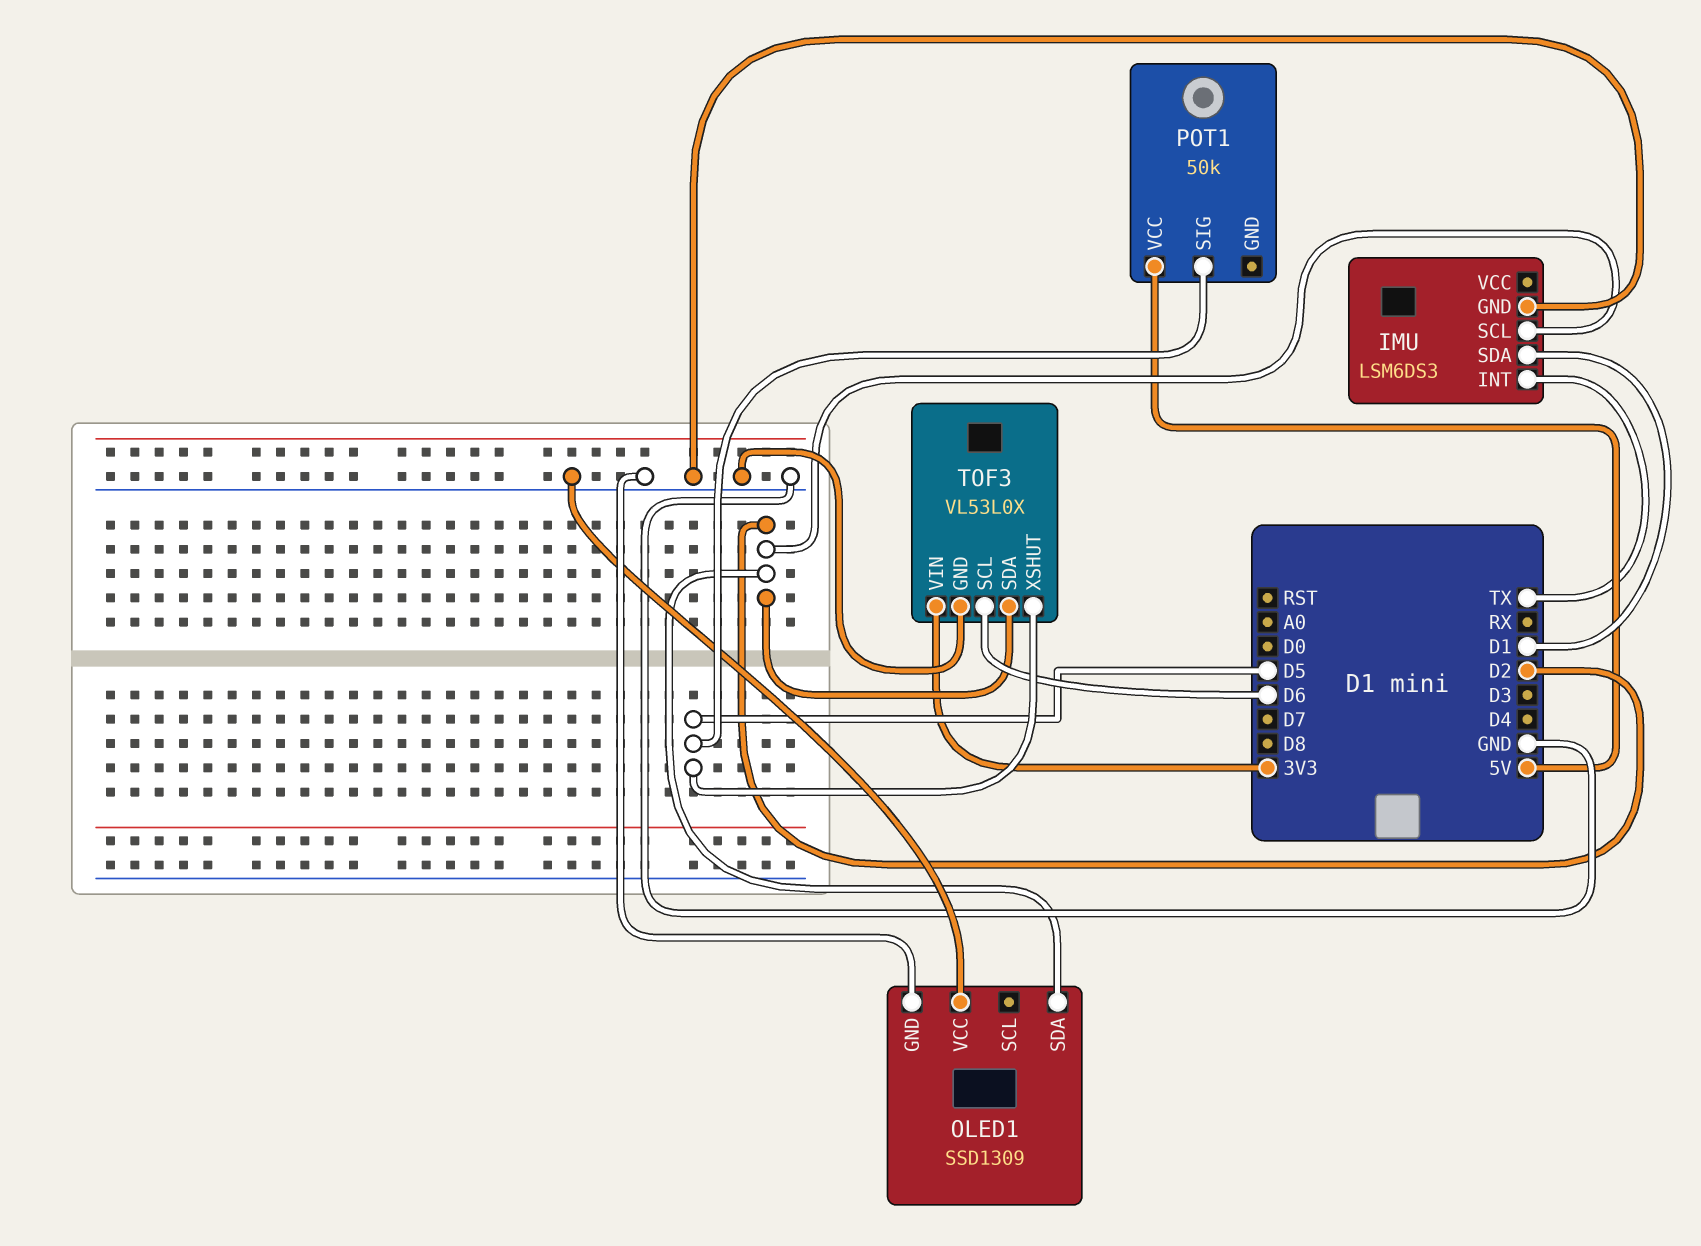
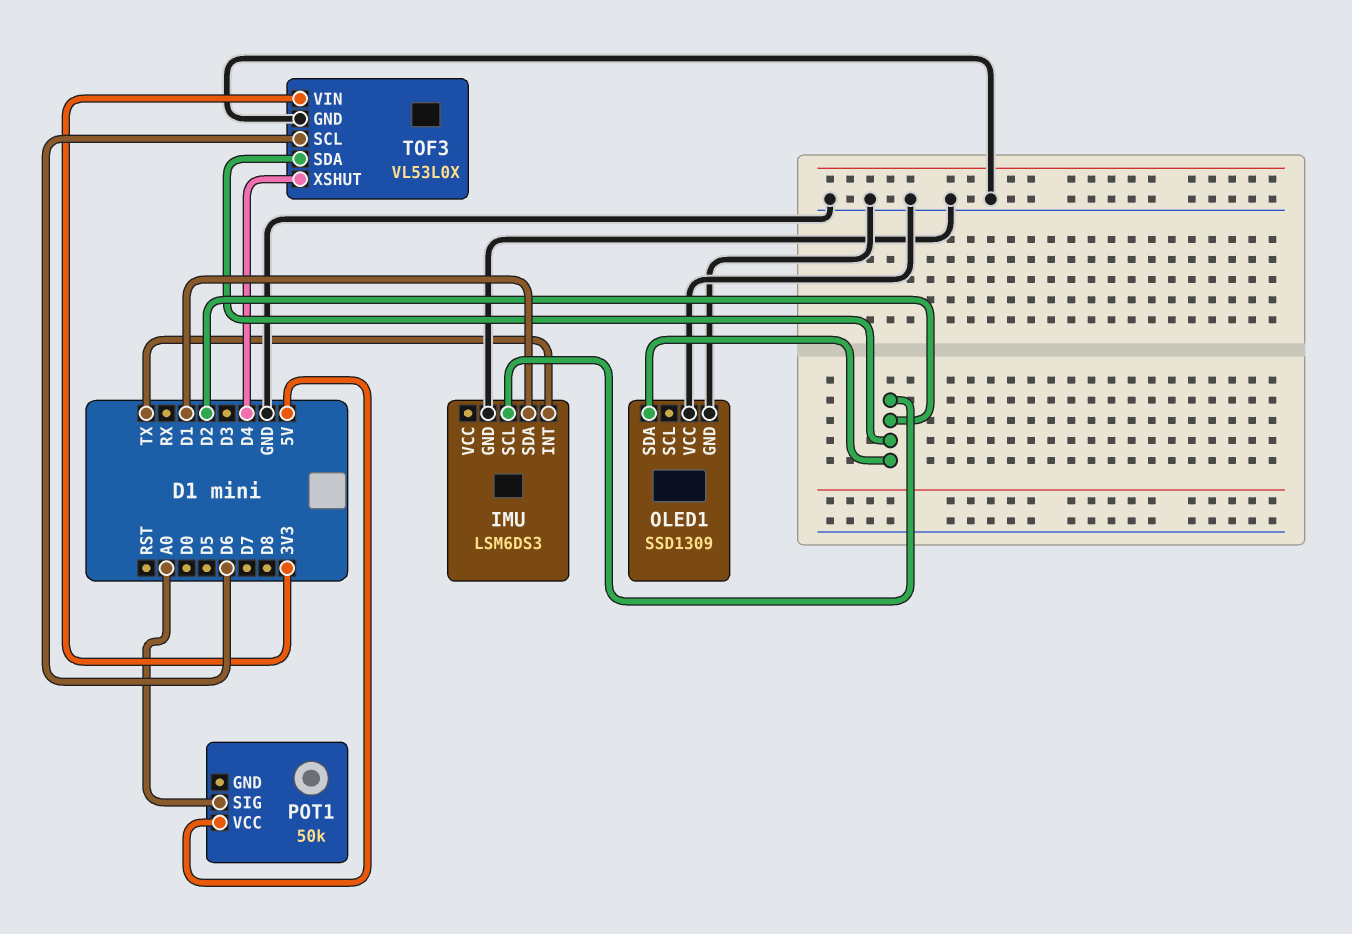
POT1 pin SIG: D5 -> A0
TOF3 pin XSHUT: D5 -> D4

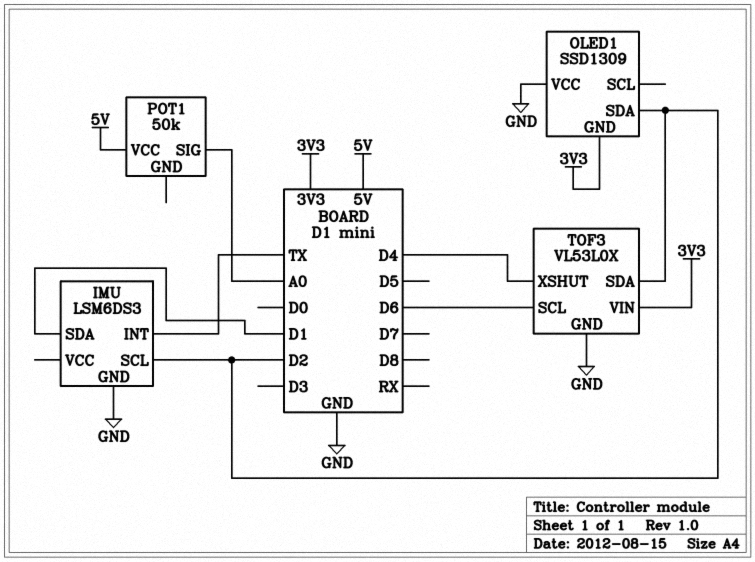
OLED1 pin GND: GND -> 3V3

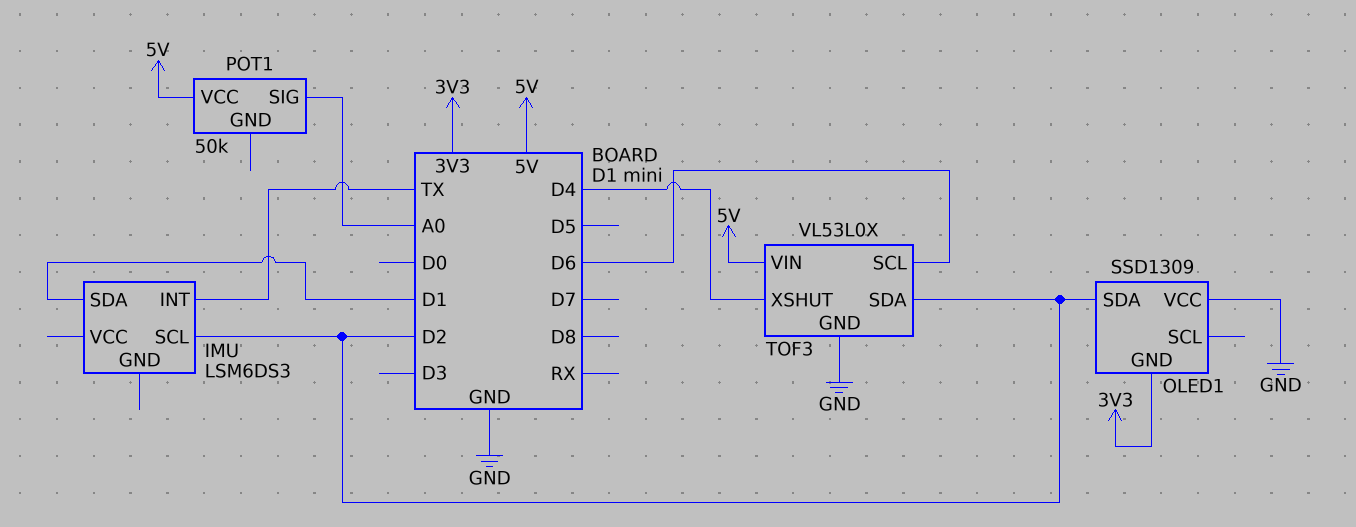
IMU pin GND: GND -> none
TOF3 pin VIN: 3V3 -> 5V

